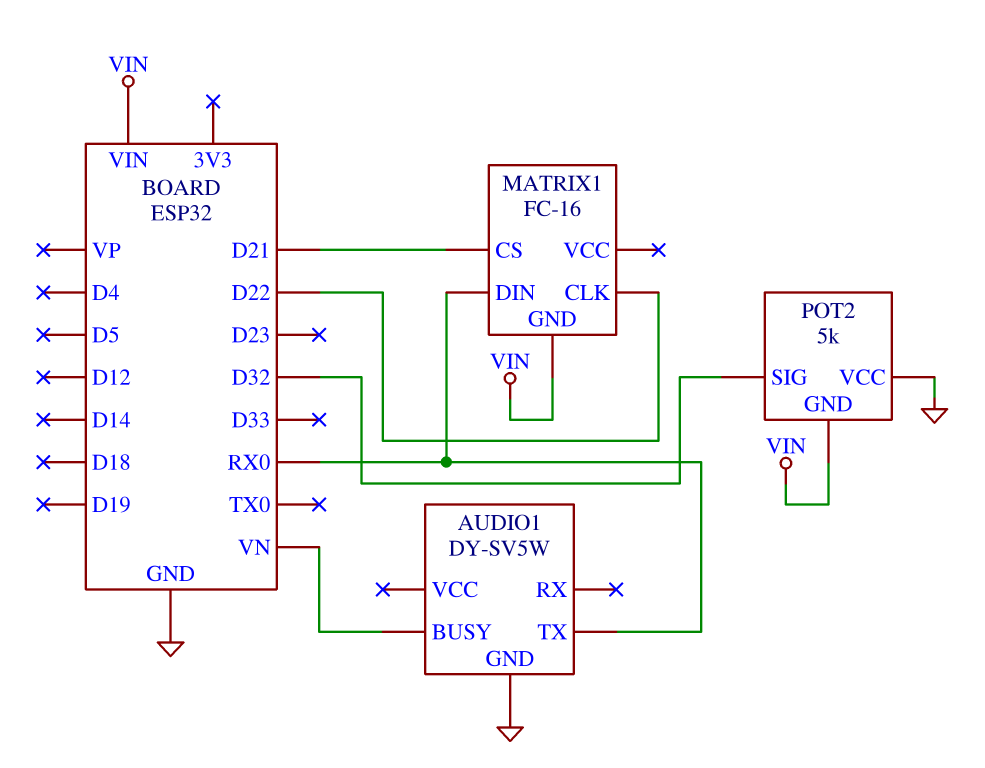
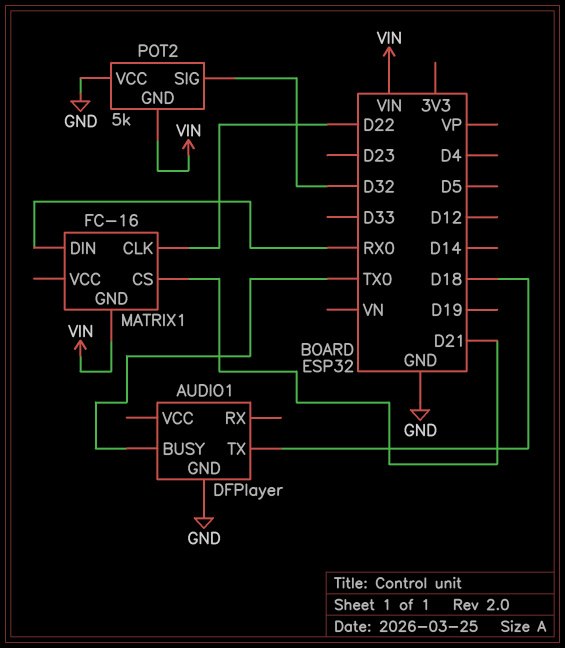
AUDIO1: DY-SV5W -> DFPlayer
AUDIO1 pin BUSY: VN -> TX0
AUDIO1 pin TX: RX0 -> D18

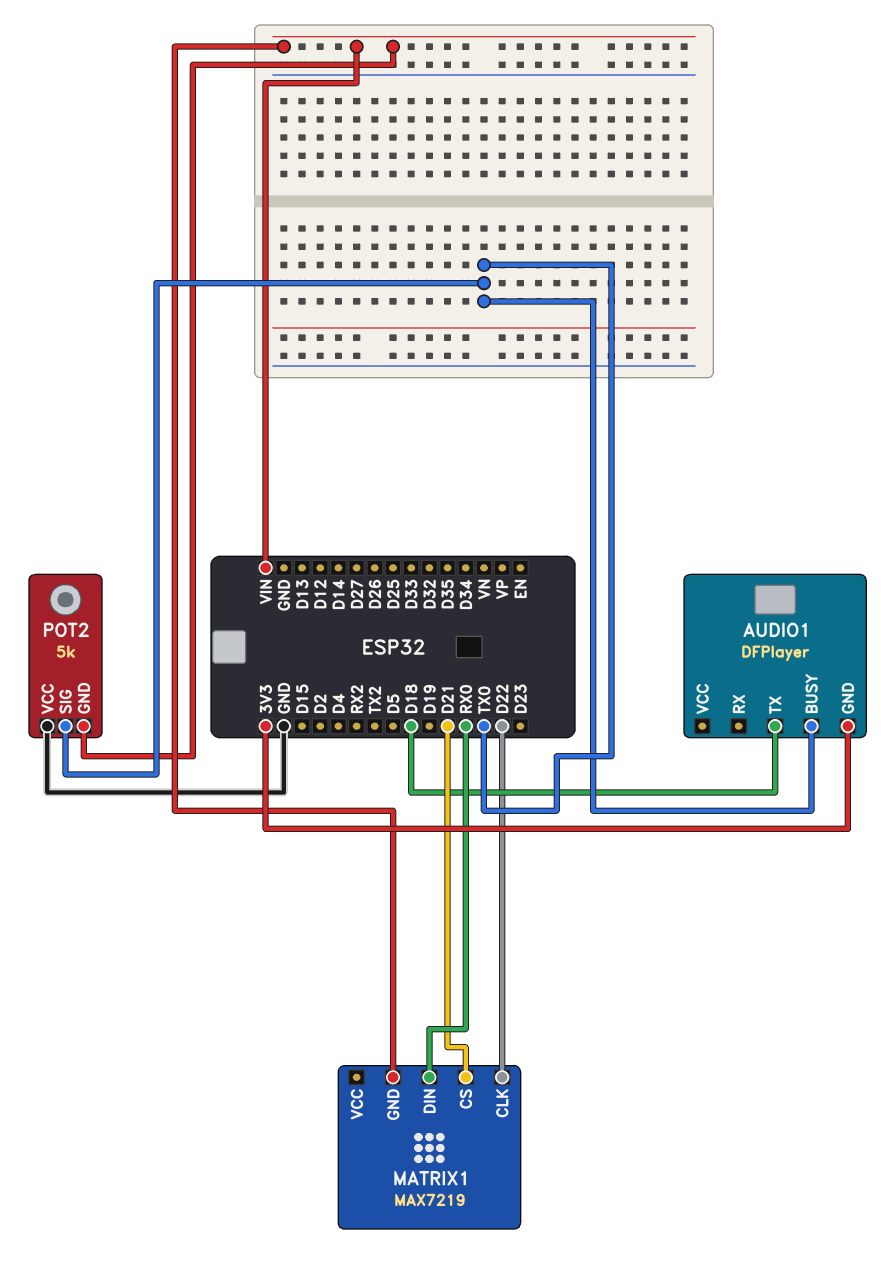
AUDIO1 pin GND: GND -> 3V3
MATRIX1: FC-16 -> MAX7219
POT2 pin SIG: D32 -> TX0

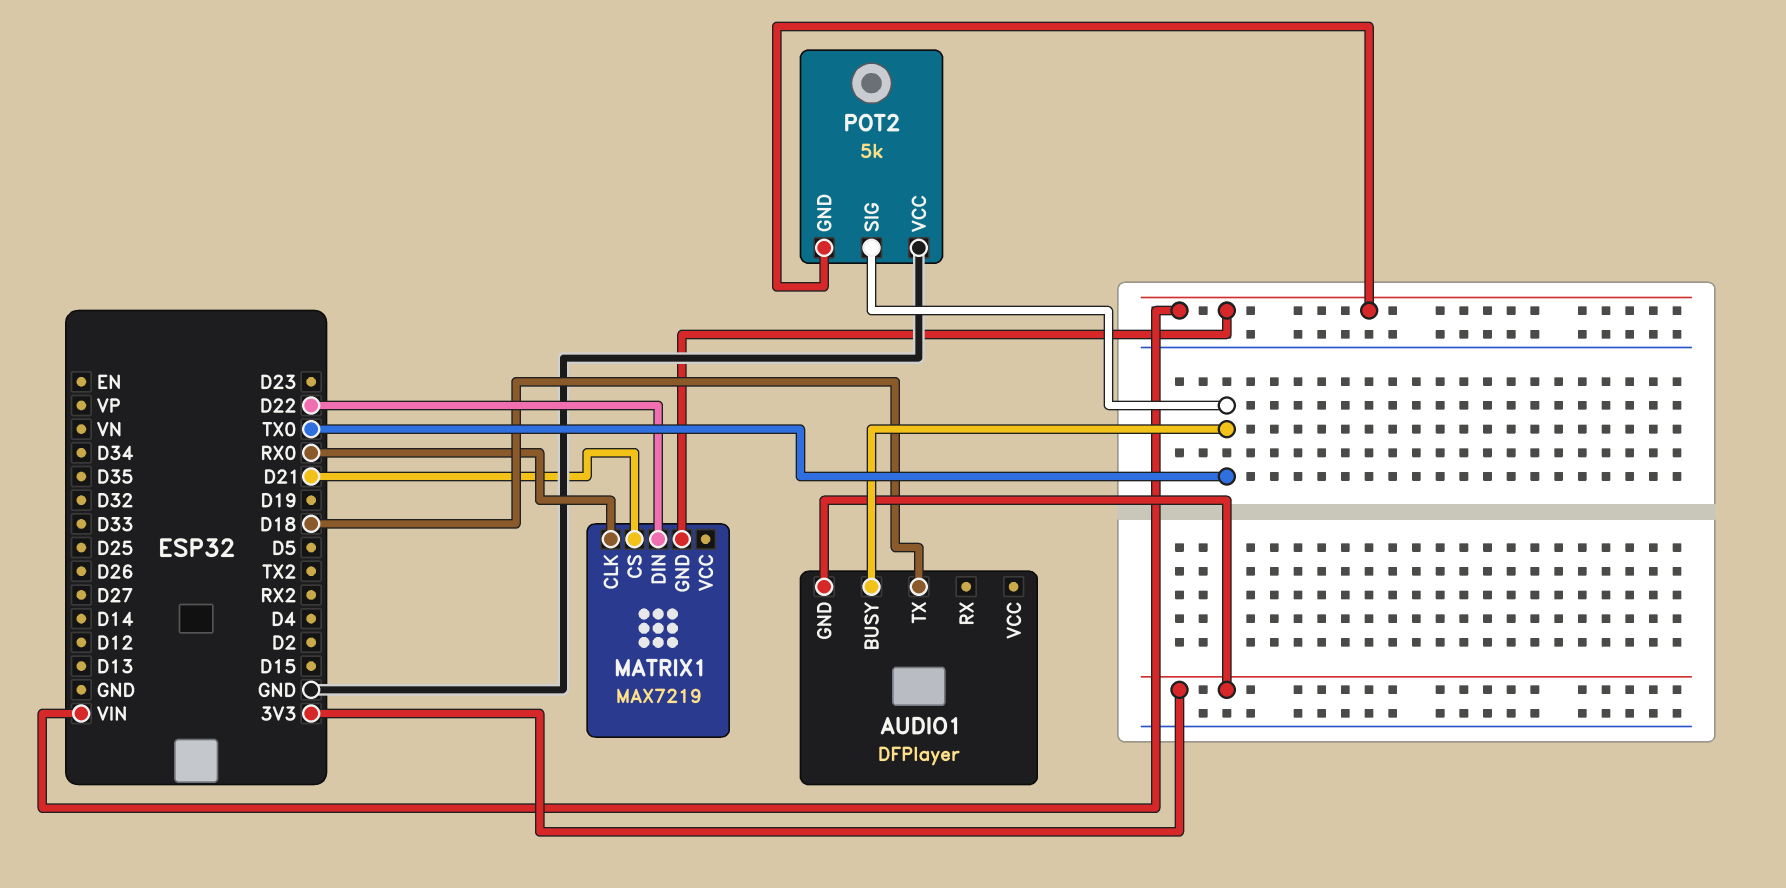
MATRIX1 pin CLK: D22 -> RX0
MATRIX1 pin DIN: RX0 -> D22

